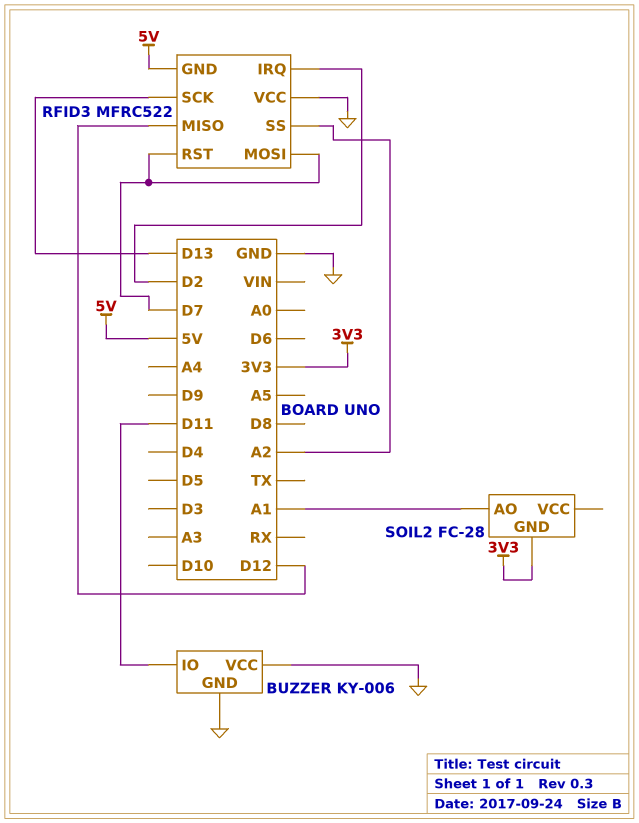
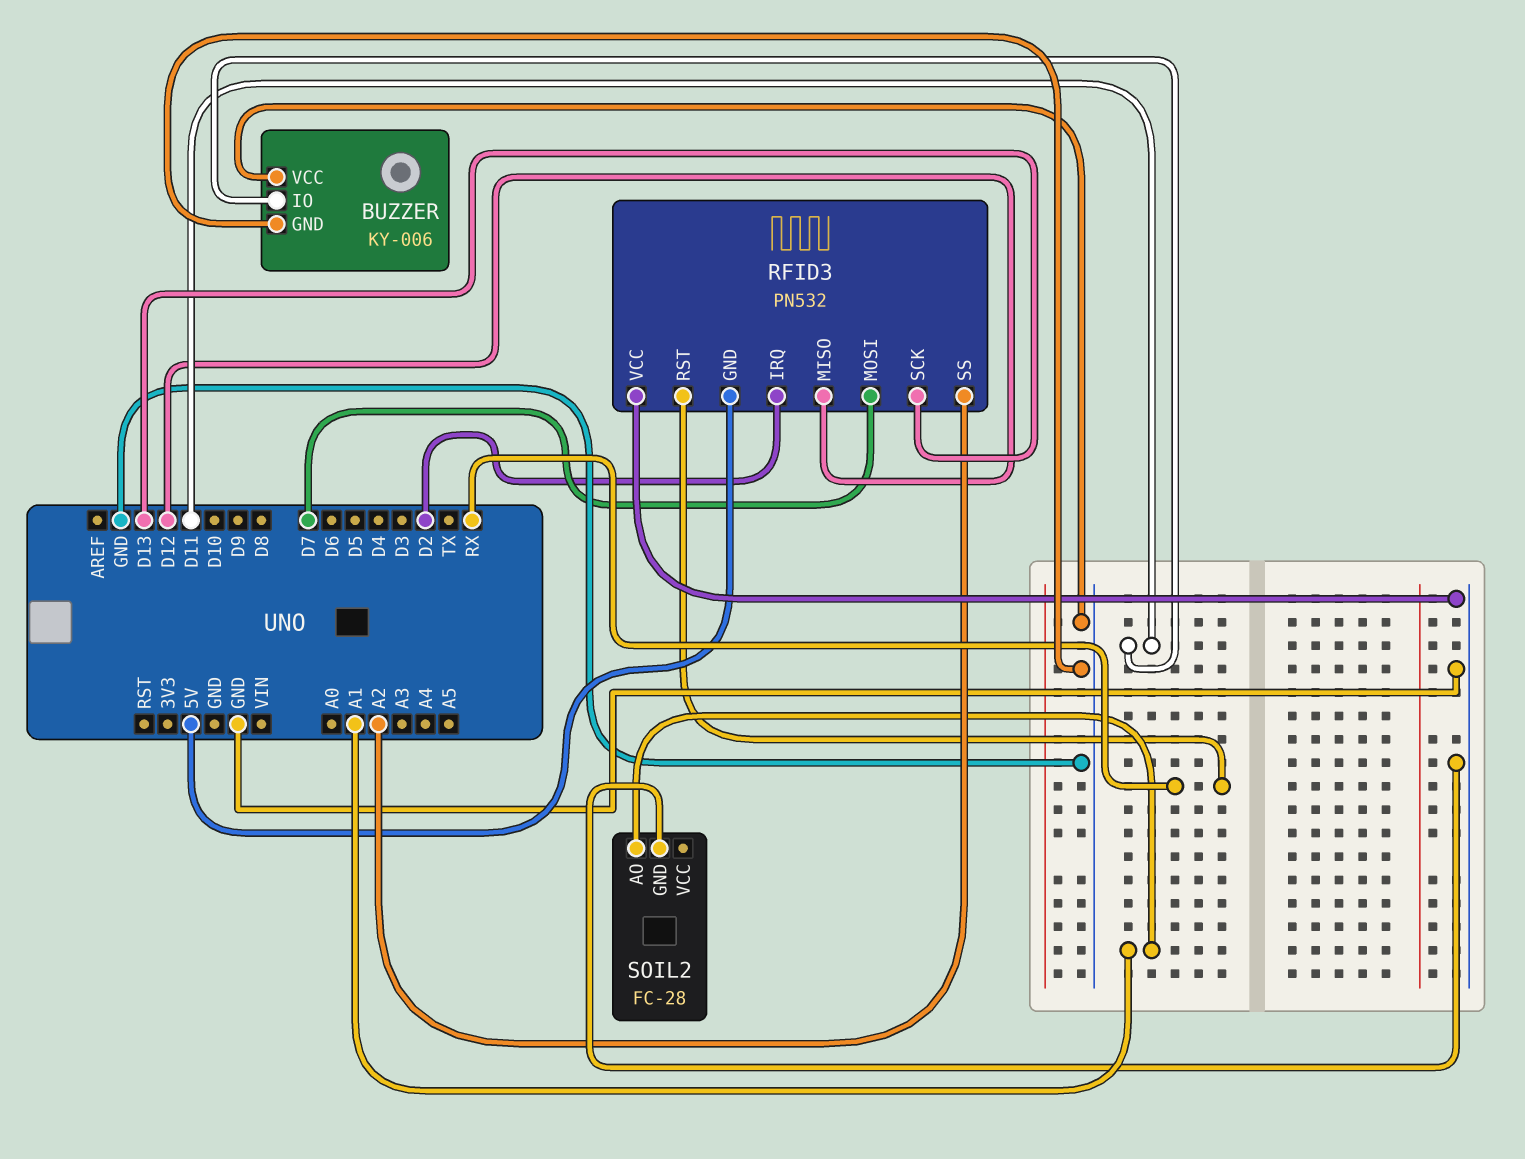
RFID3: MFRC522 -> PN532
RFID3 pin RST: D7 -> RX
SOIL2 pin GND: 3V3 -> GND

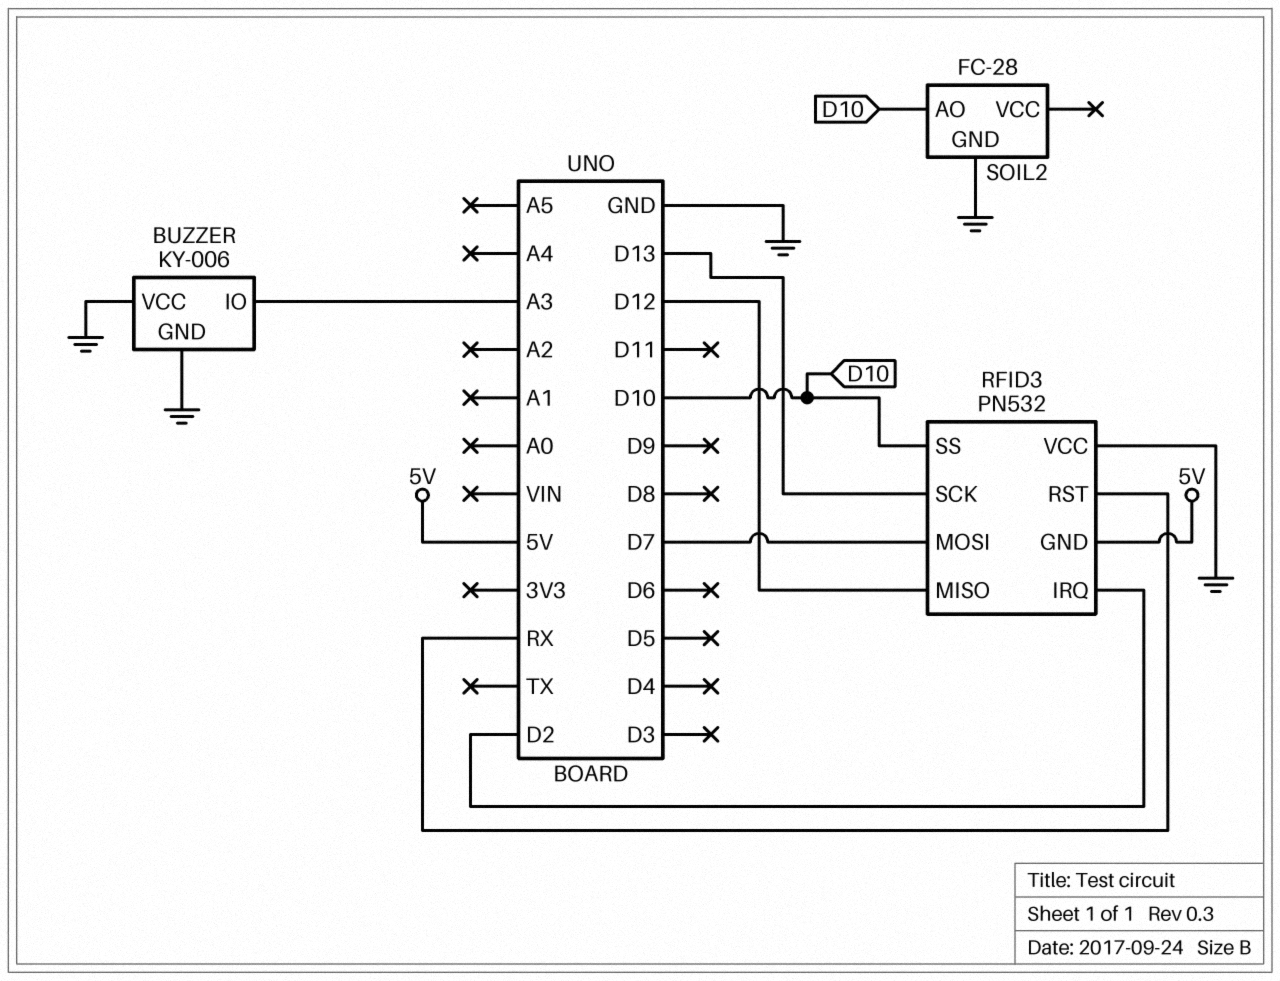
BUZZER pin IO: D11 -> A3
RFID3 pin SS: A2 -> D10
SOIL2 pin AO: A1 -> D10

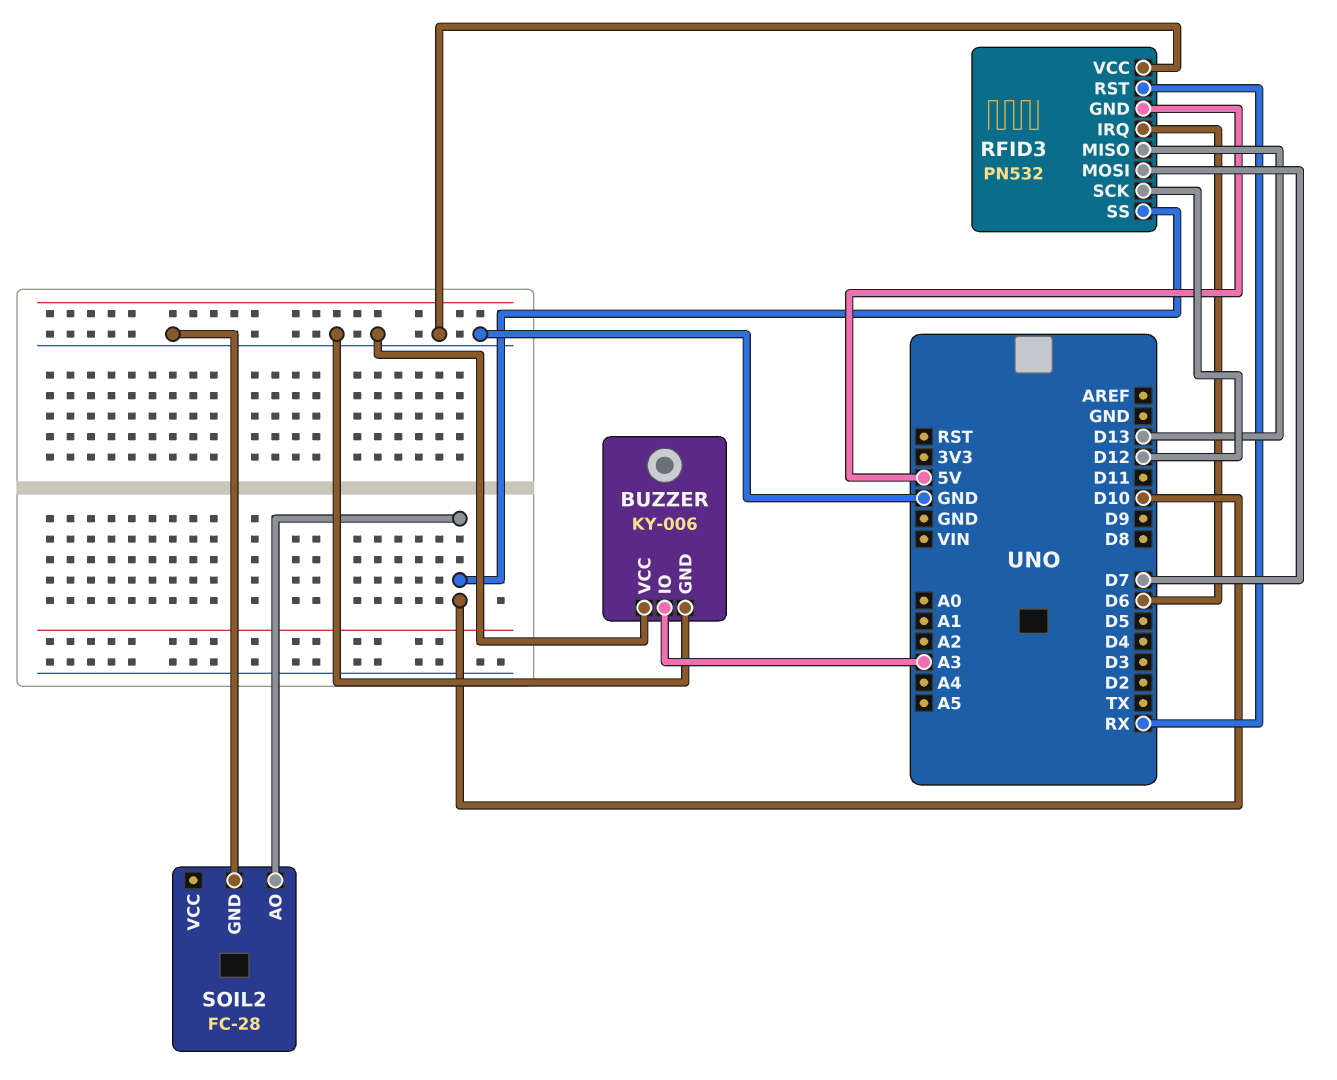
RFID3 pin IRQ: D2 -> D6
RFID3 pin MISO: D12 -> D13
RFID3 pin SCK: D13 -> D12

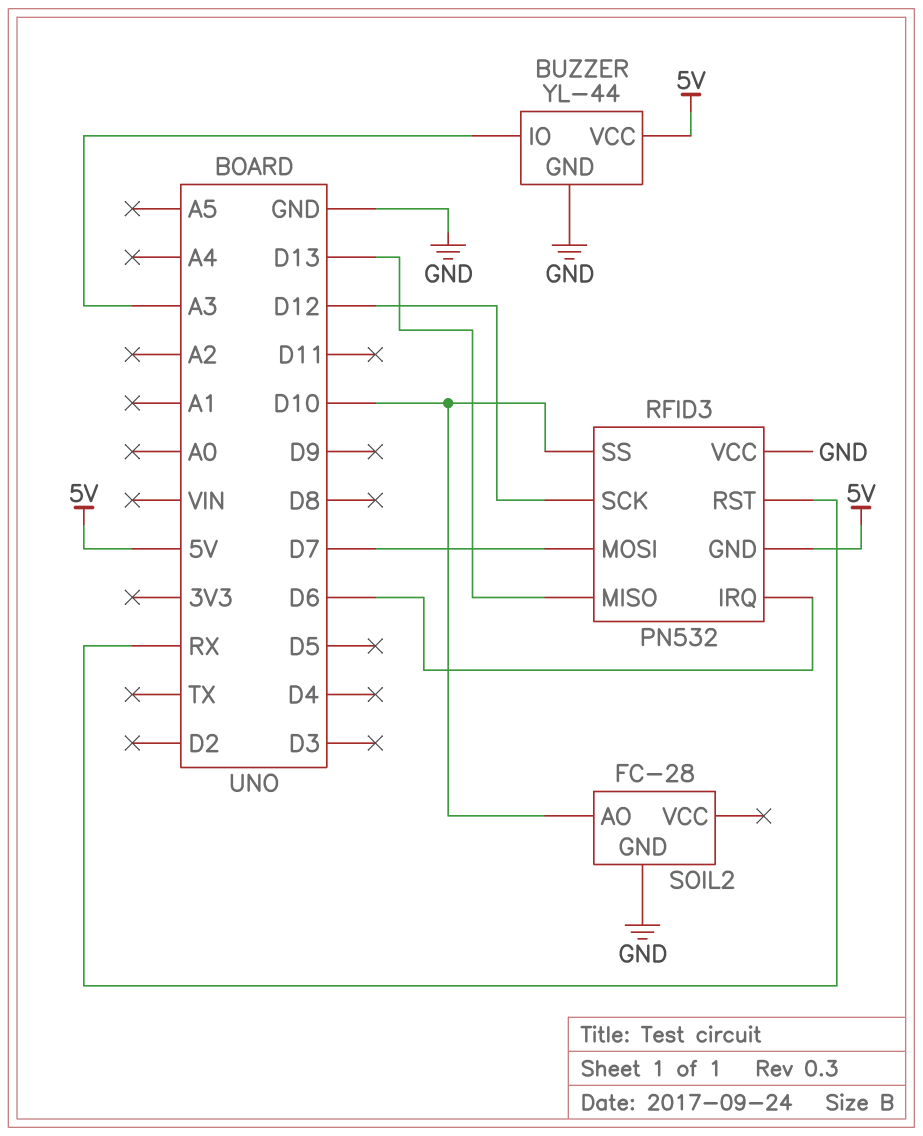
BUZZER: KY-006 -> YL-44
BUZZER pin VCC: GND -> 5V

